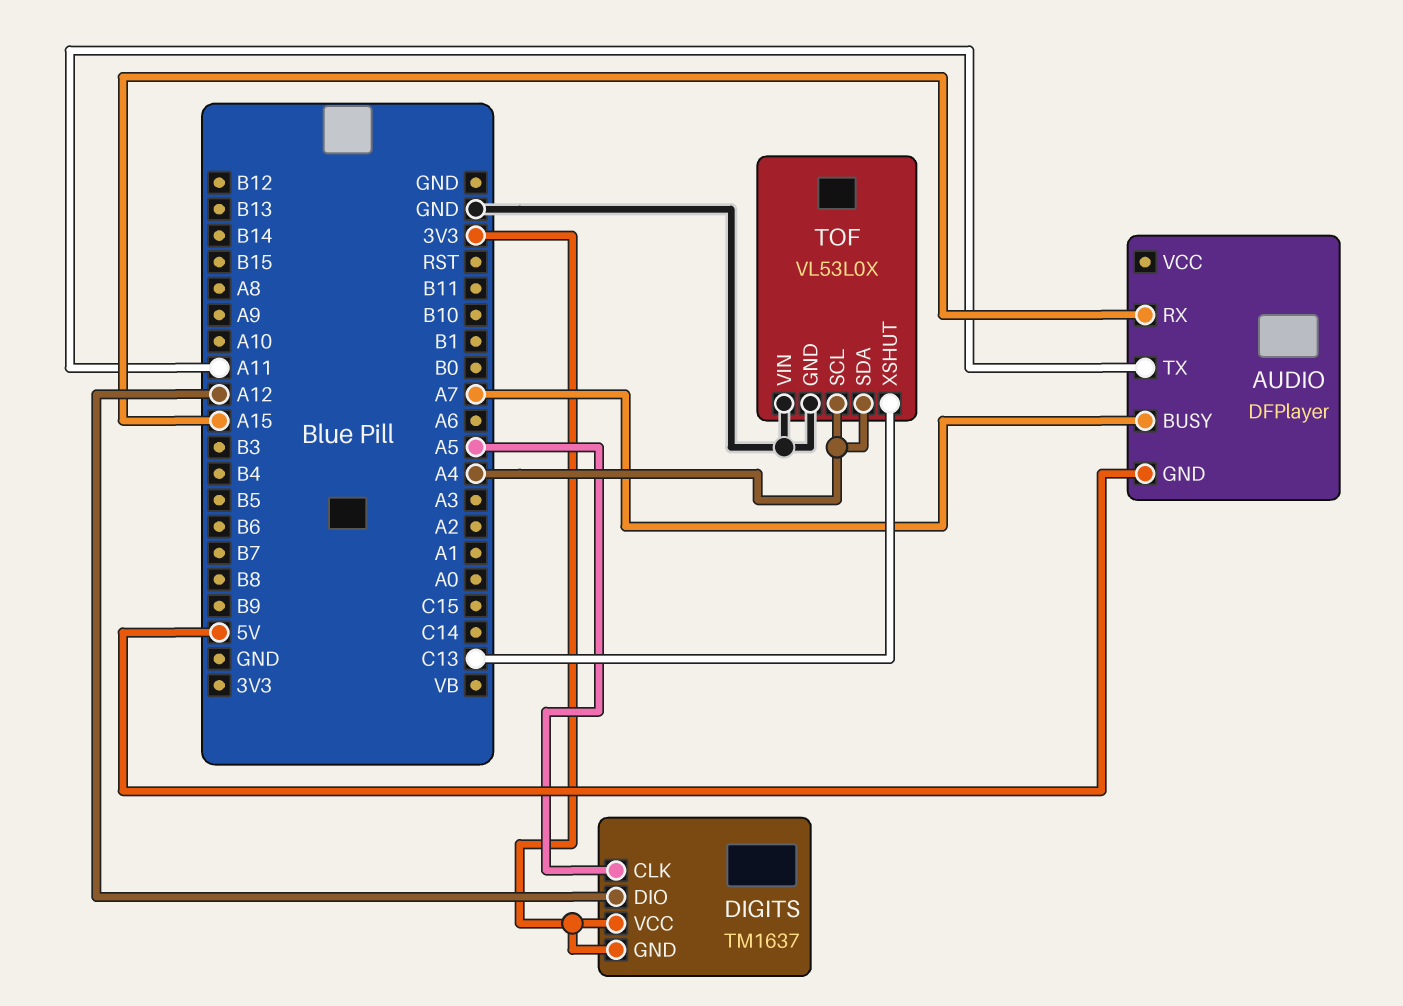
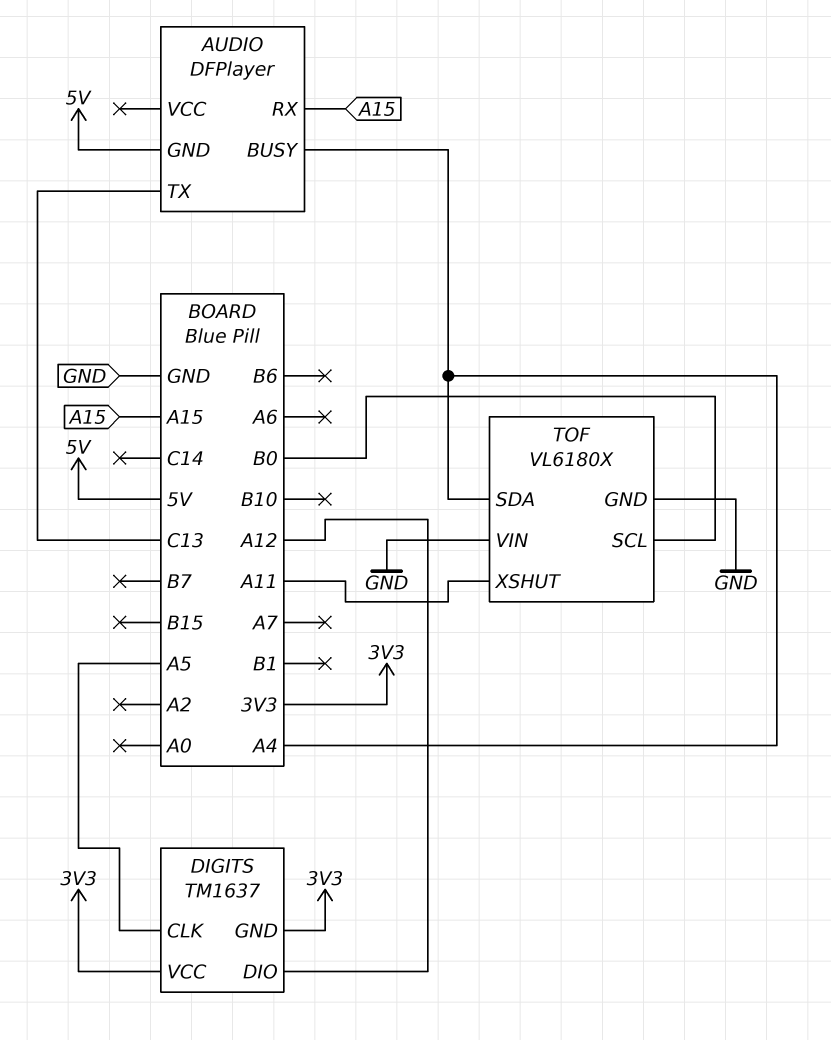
AUDIO pin BUSY: A7 -> A4
AUDIO pin TX: A11 -> C13
TOF: VL53L0X -> VL6180X
TOF pin SCL: A4 -> B0
TOF pin XSHUT: C13 -> A11

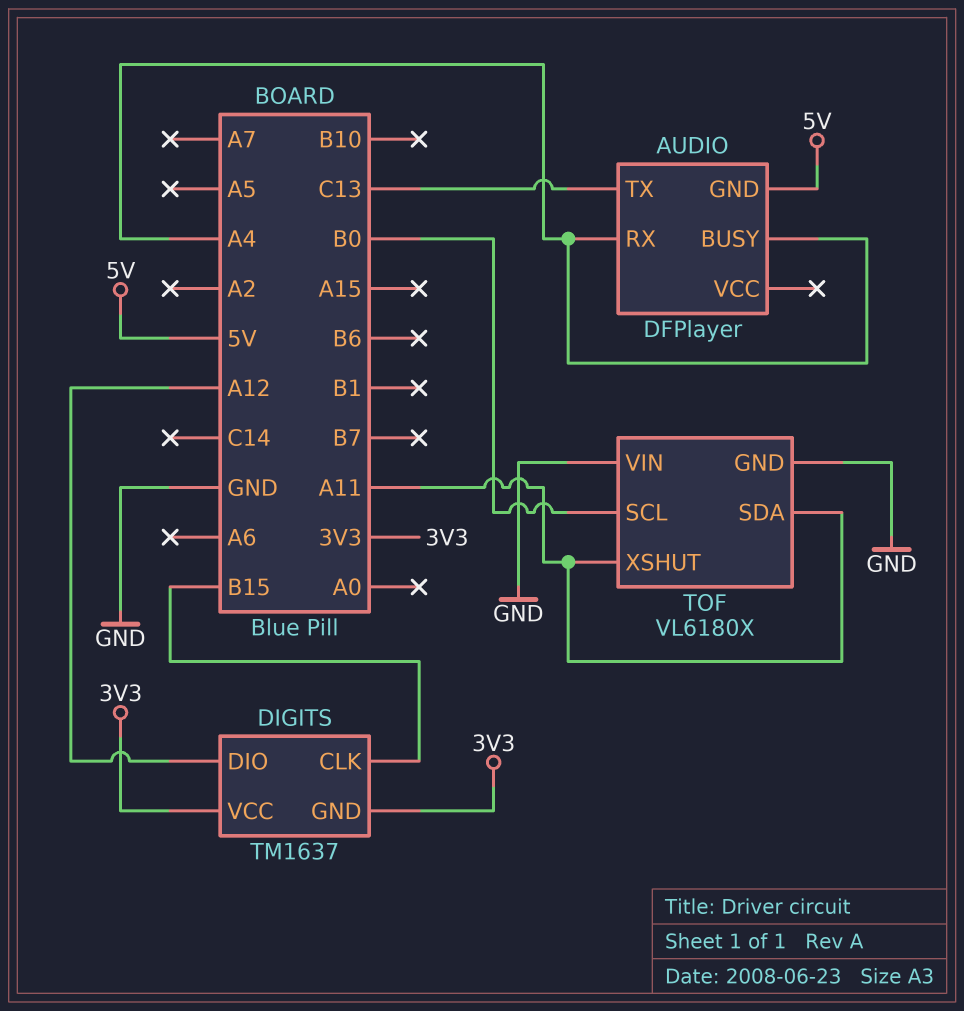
AUDIO pin RX: A15 -> A4
DIGITS pin CLK: A5 -> B15
TOF pin SDA: A4 -> A11

